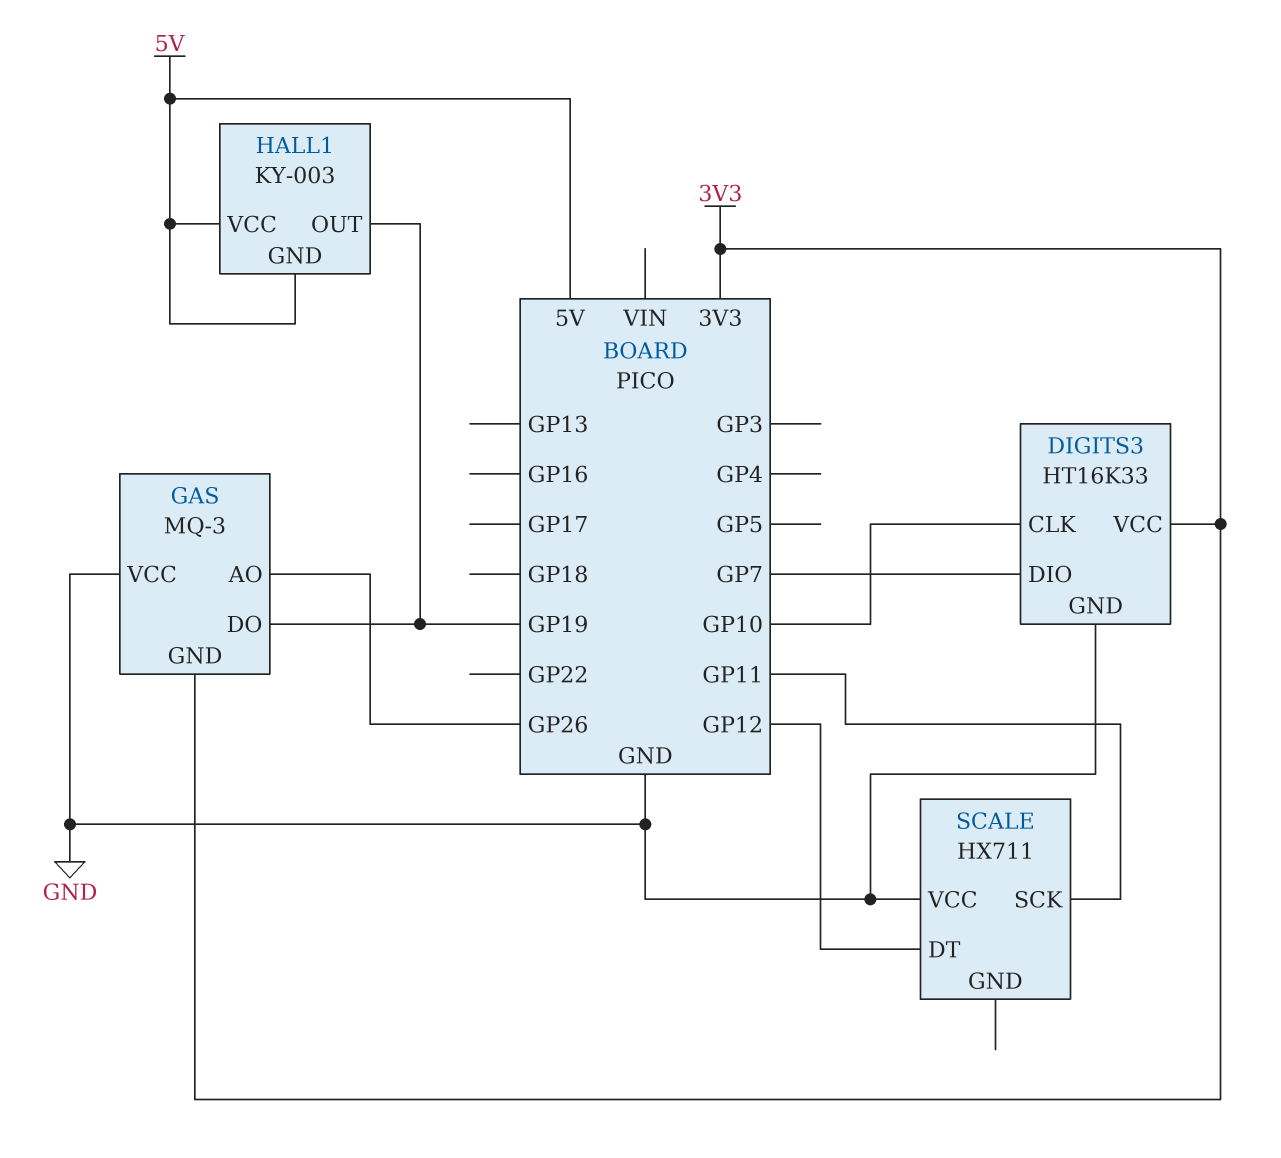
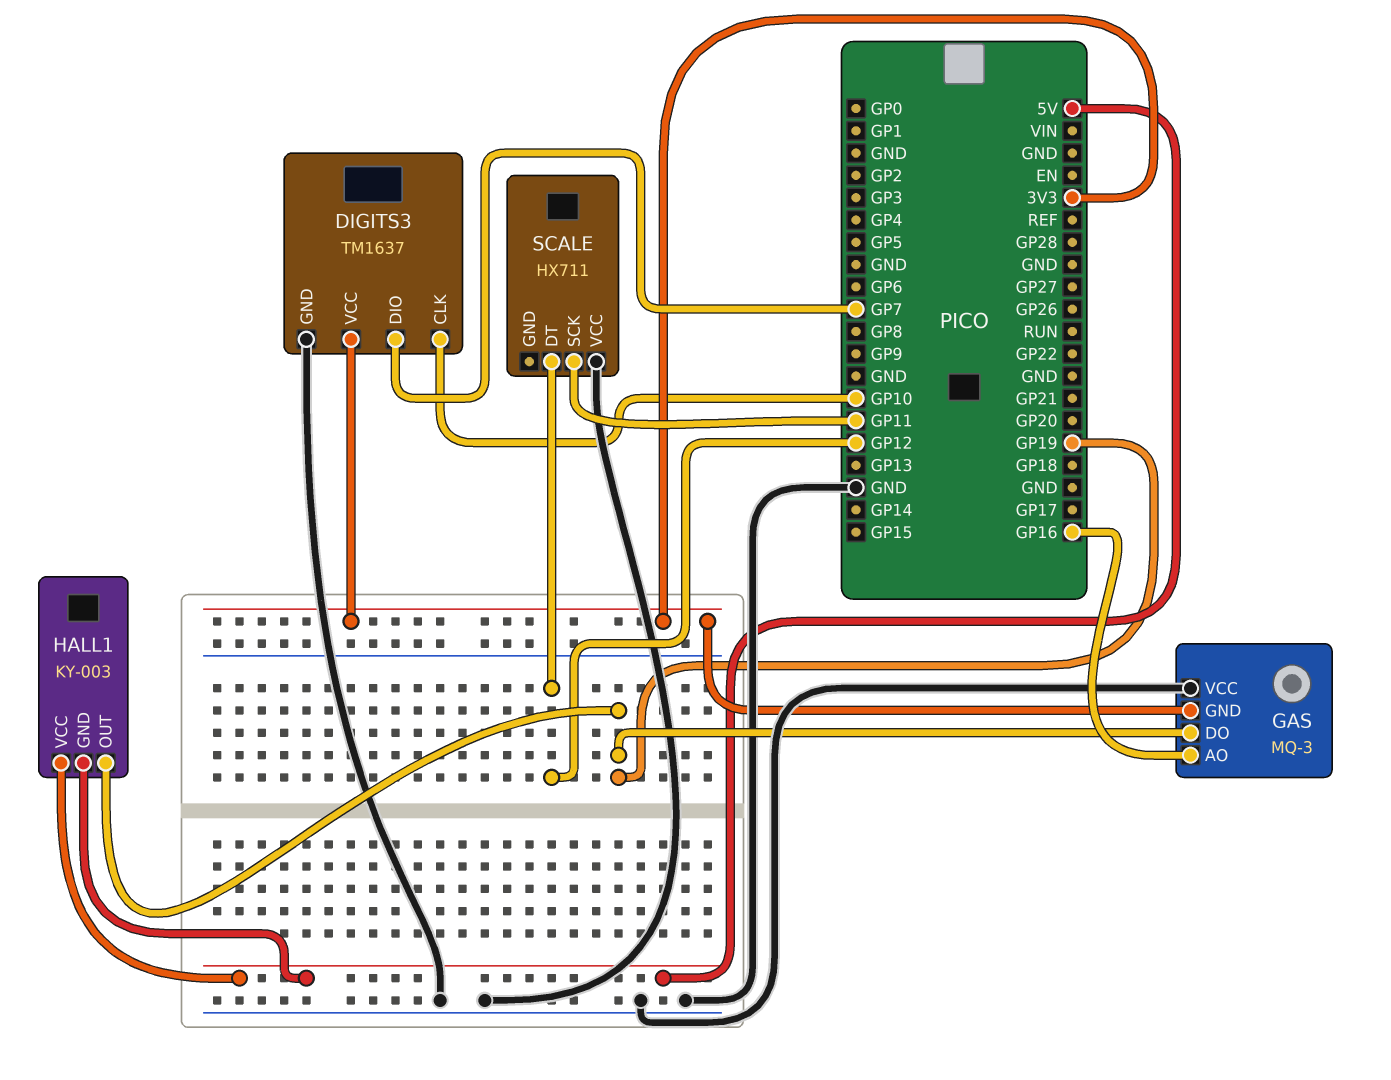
DIGITS3: HT16K33 -> TM1637
GAS pin AO: GP26 -> GP16

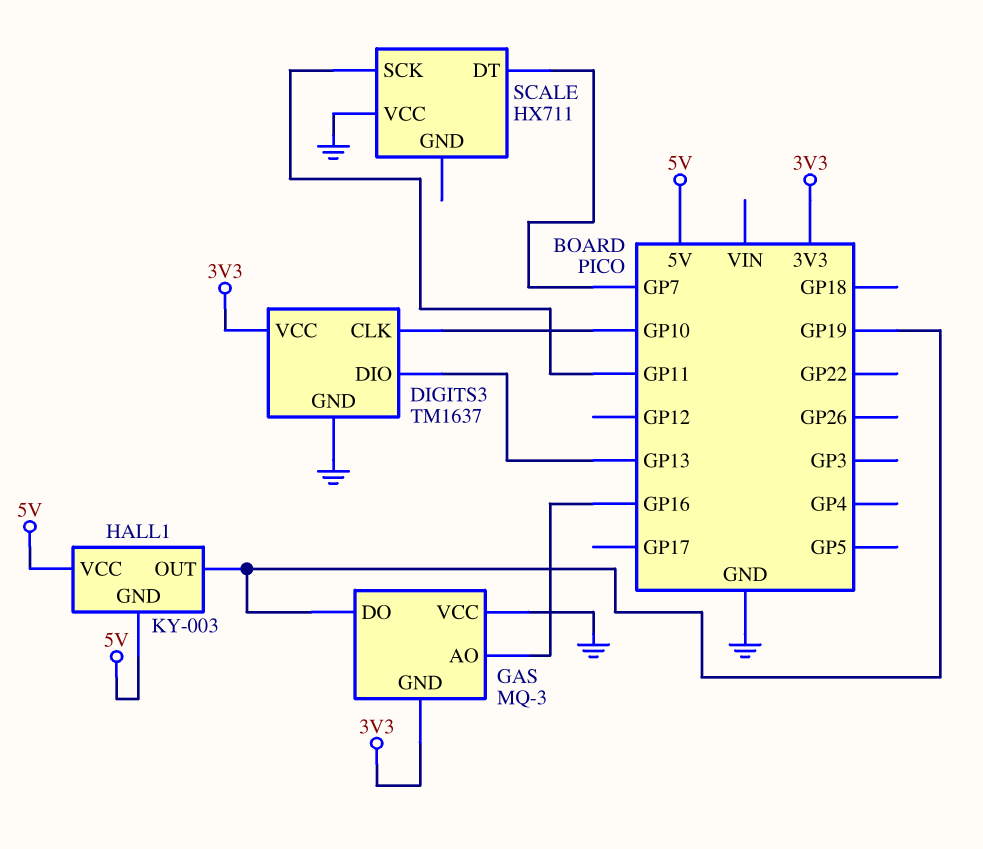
DIGITS3 pin DIO: GP7 -> GP13
SCALE pin DT: GP12 -> GP7

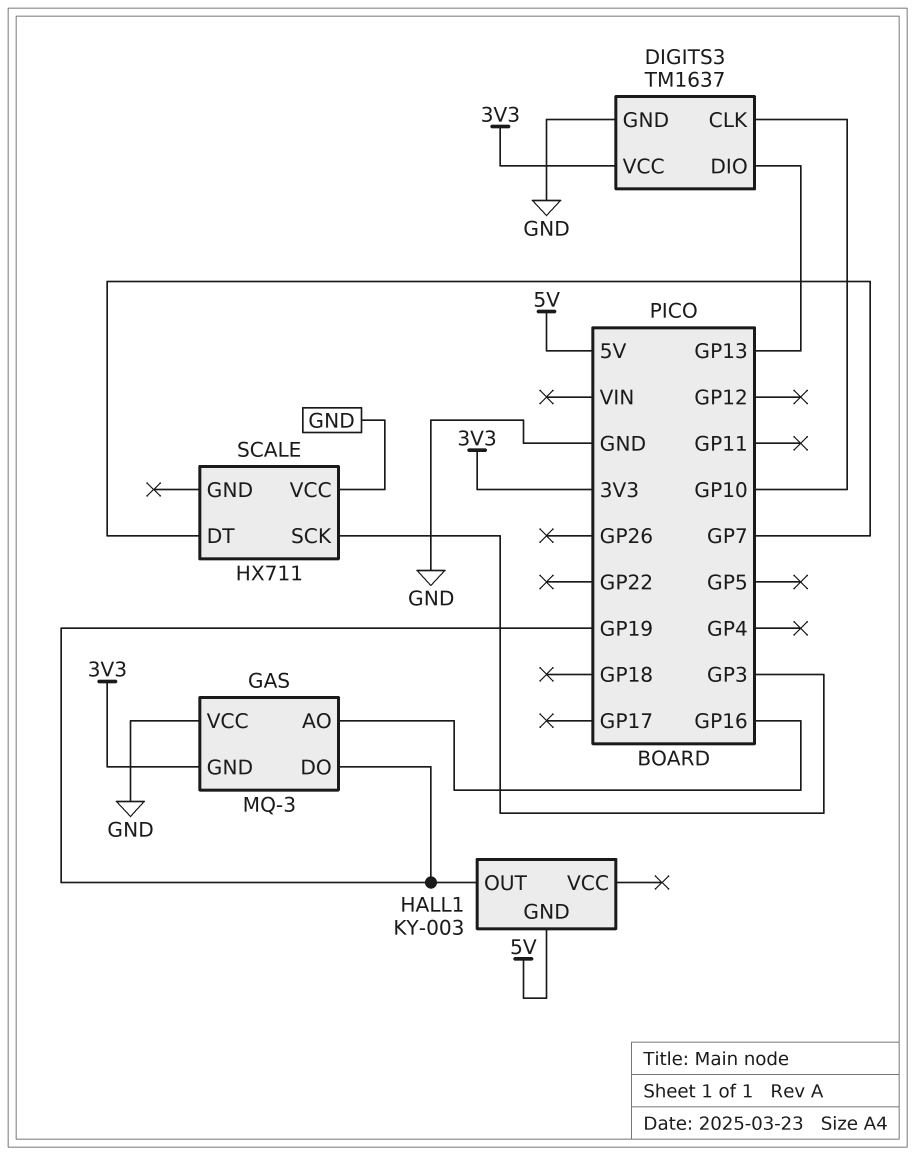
HALL1 pin VCC: 5V -> none
SCALE pin SCK: GP11 -> GP3

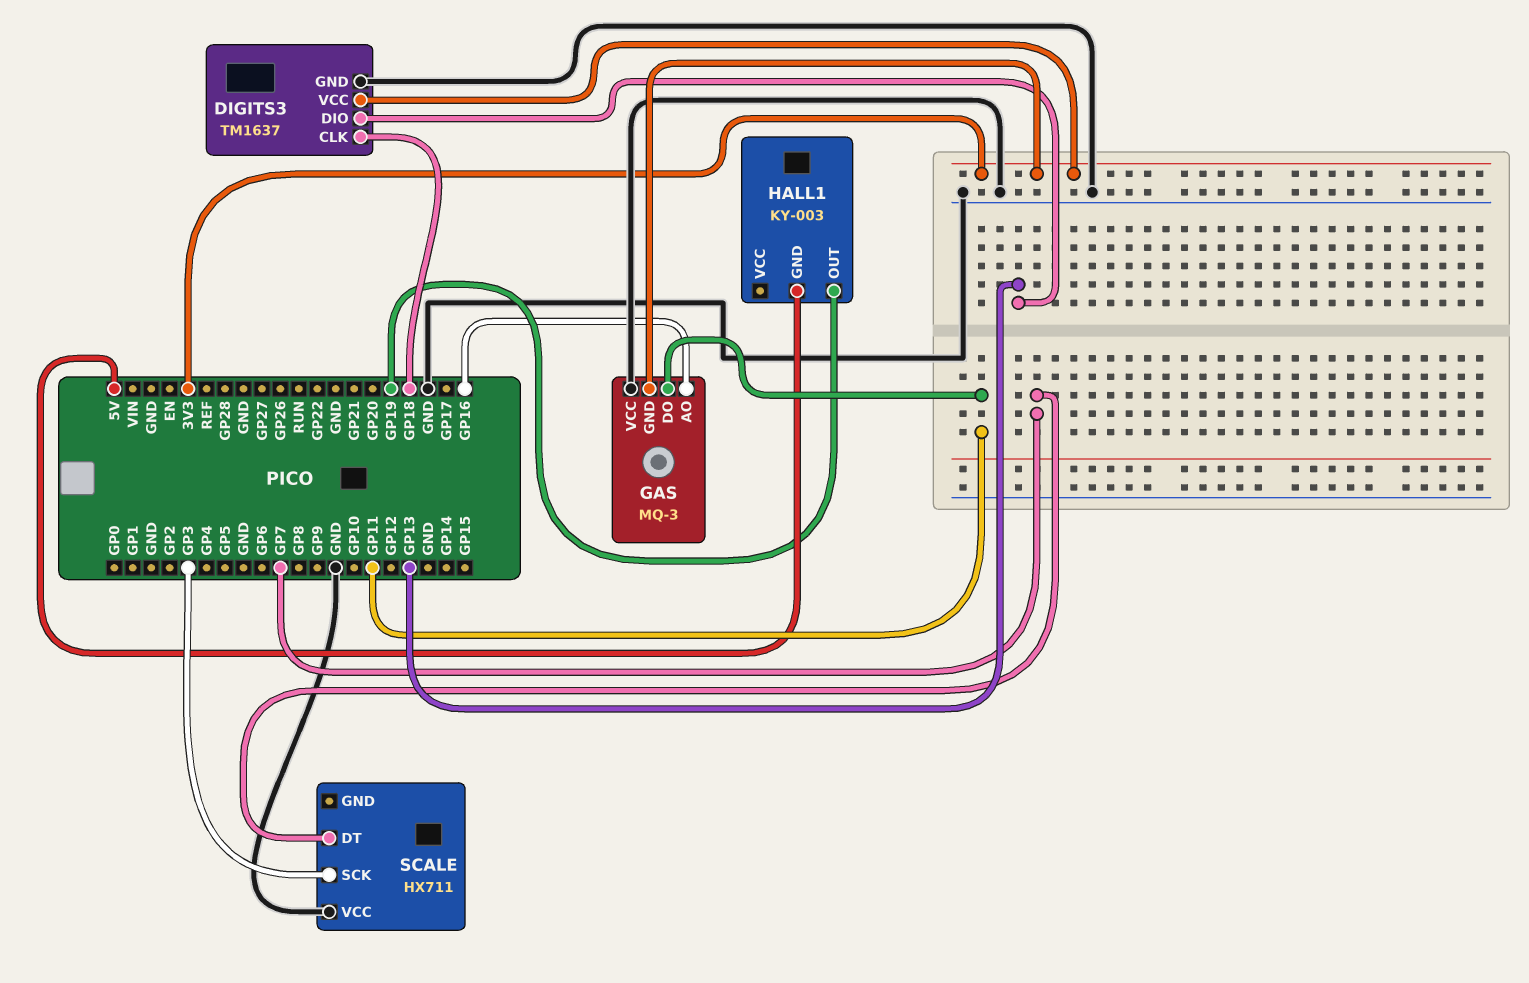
DIGITS3 pin CLK: GP10 -> GP18
GAS pin DO: GP19 -> GP11

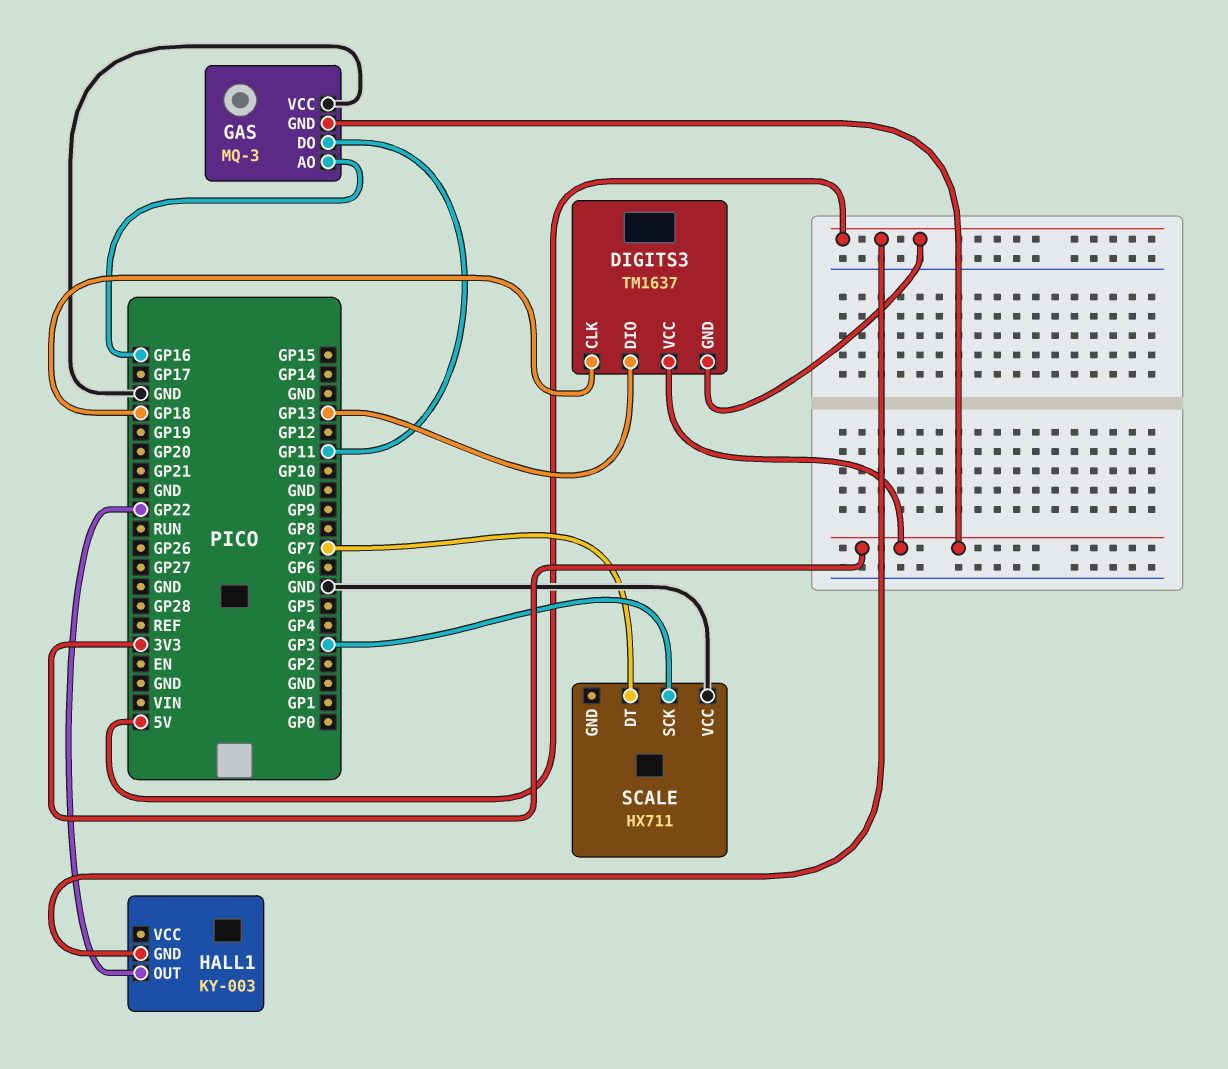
DIGITS3 pin GND: GND -> 5V
HALL1 pin OUT: GP19 -> GP22

